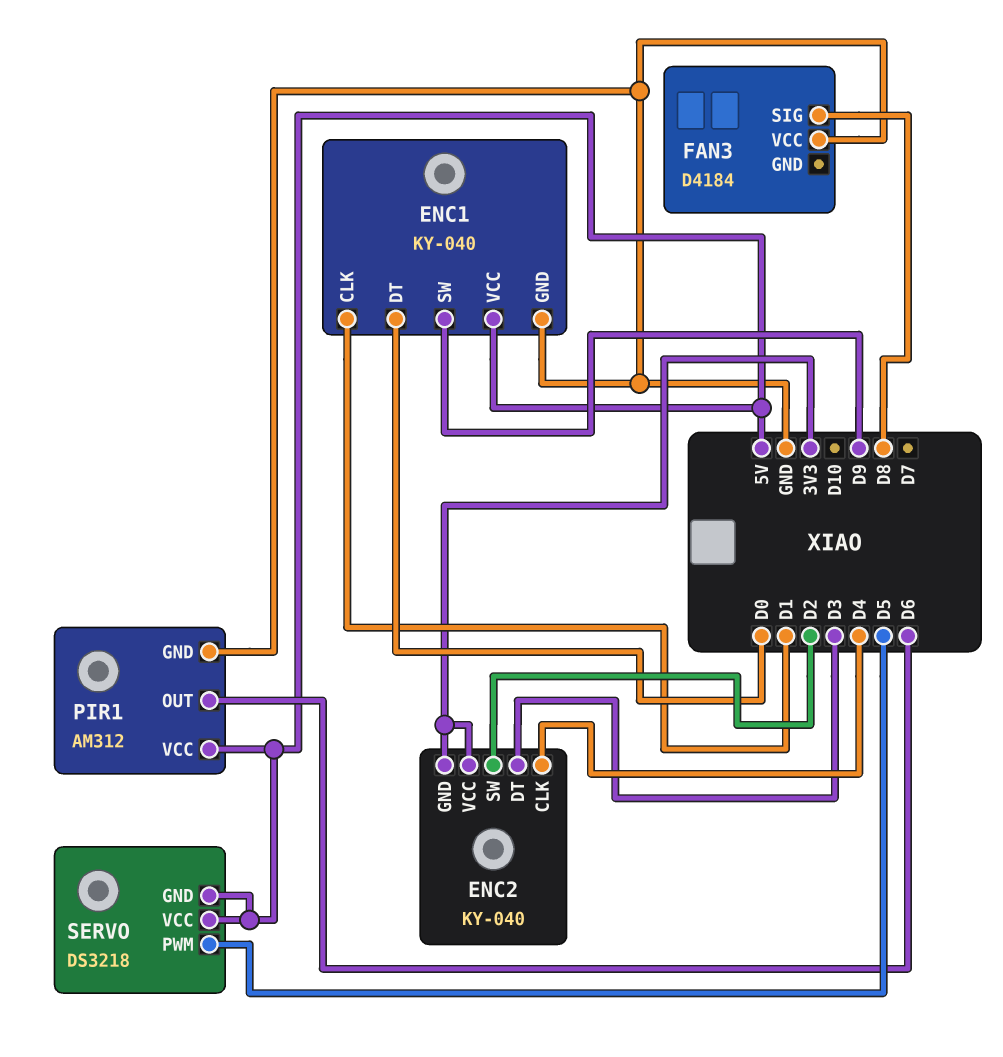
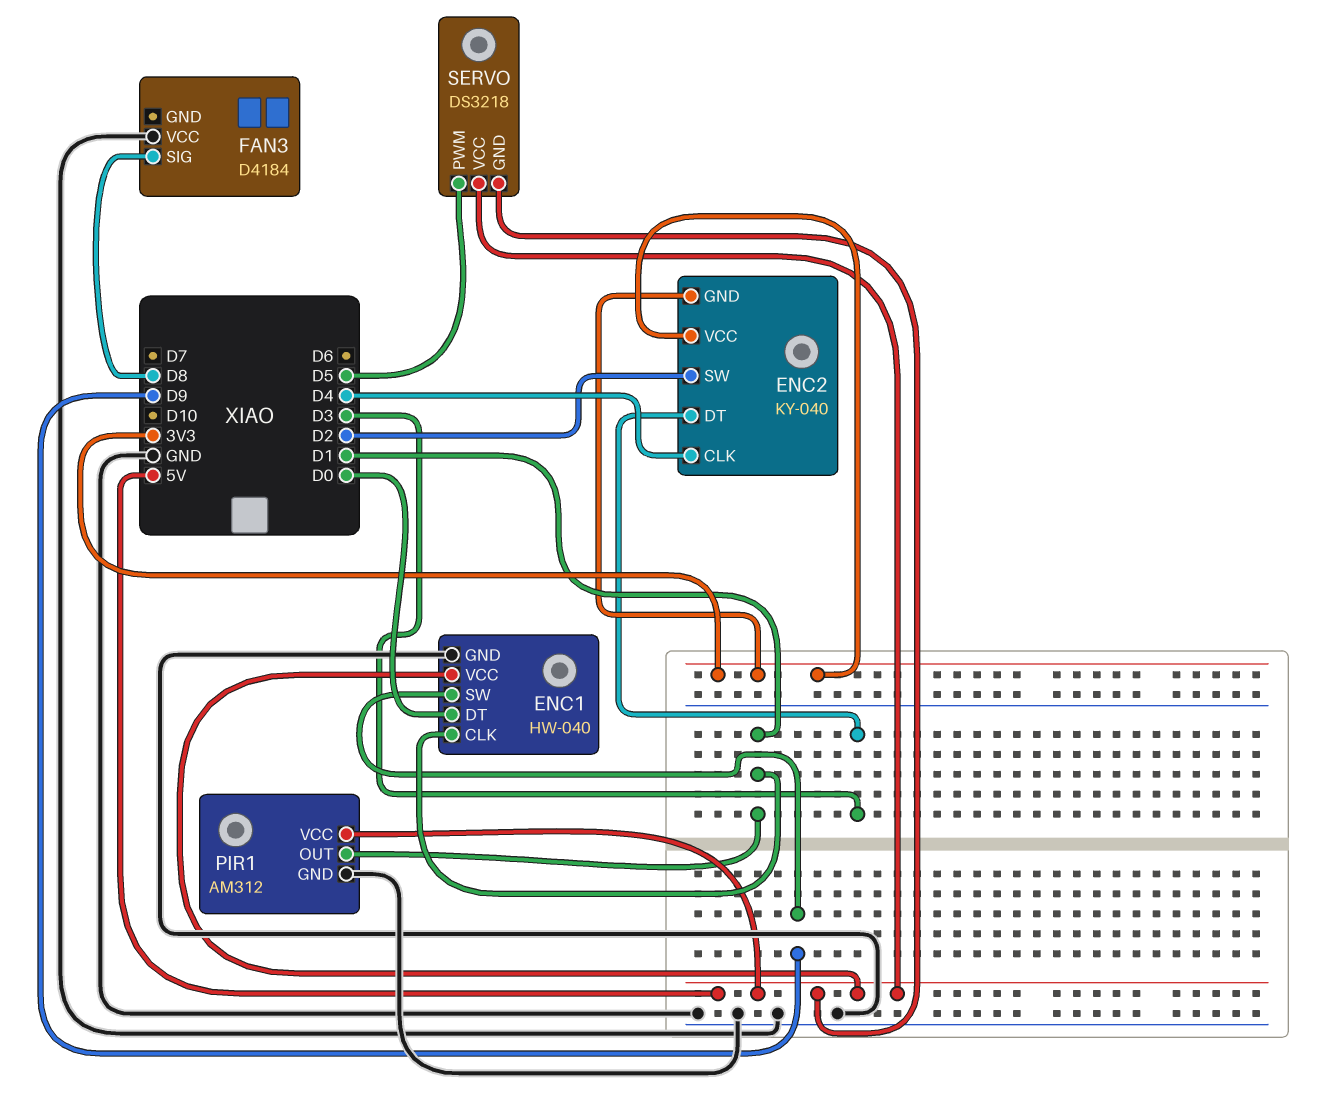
ENC1: KY-040 -> HW-040
PIR1 pin OUT: D6 -> D1

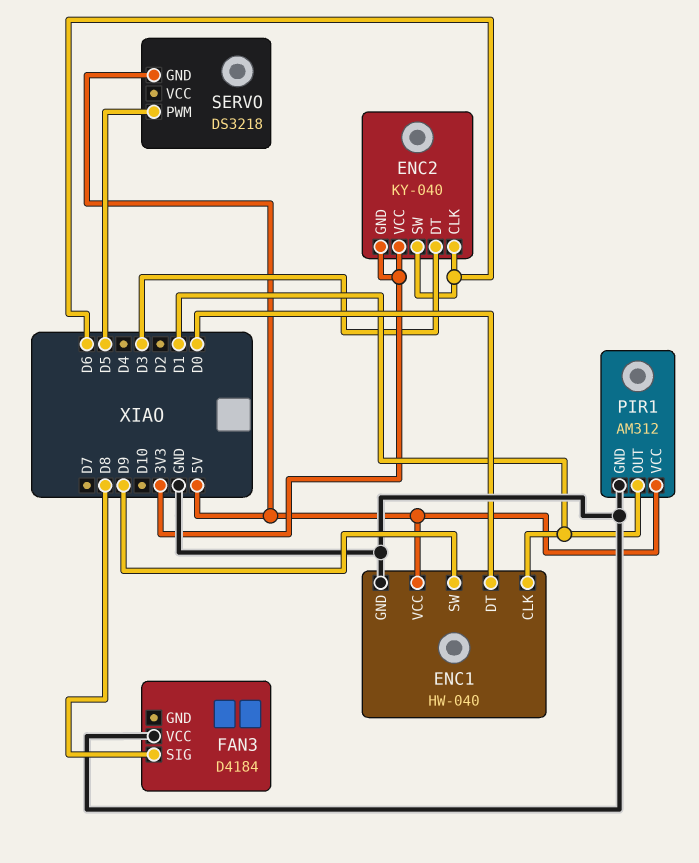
ENC2 pin CLK: D4 -> D6
ENC2 pin SW: D2 -> D6
SERVO pin VCC: 5V -> none

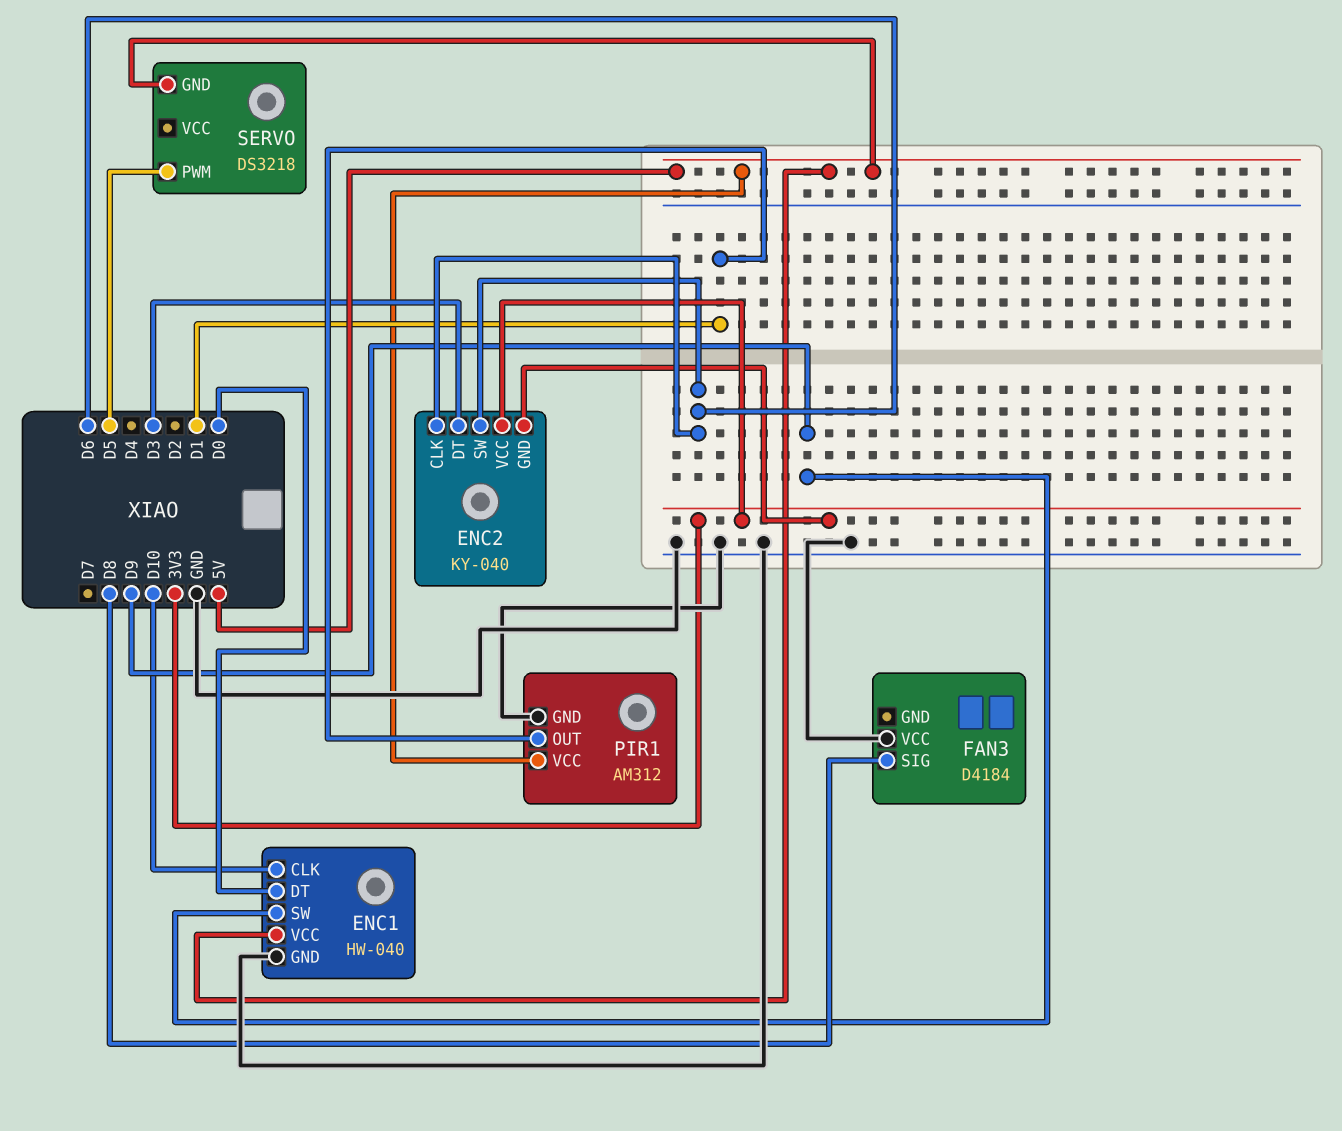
ENC1 pin CLK: D1 -> D10

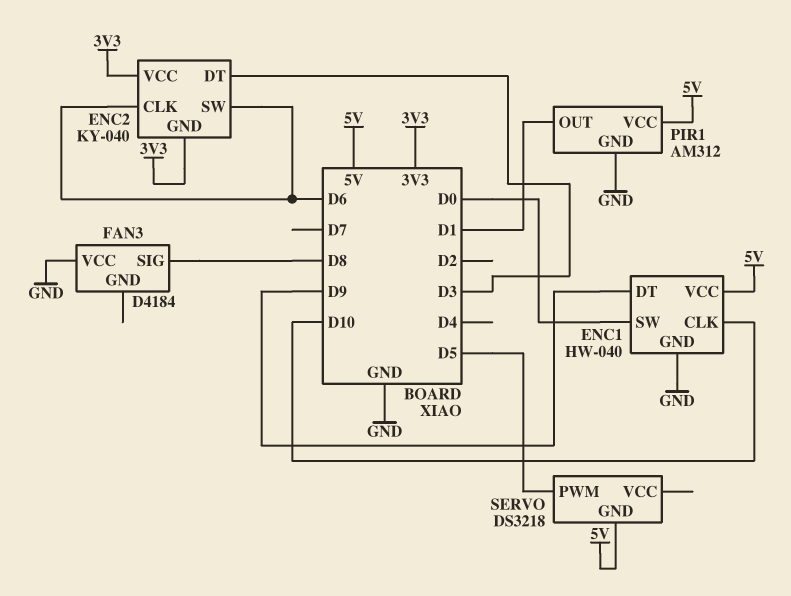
ENC1 pin DT: D0 -> D9
ENC1 pin SW: D9 -> D0

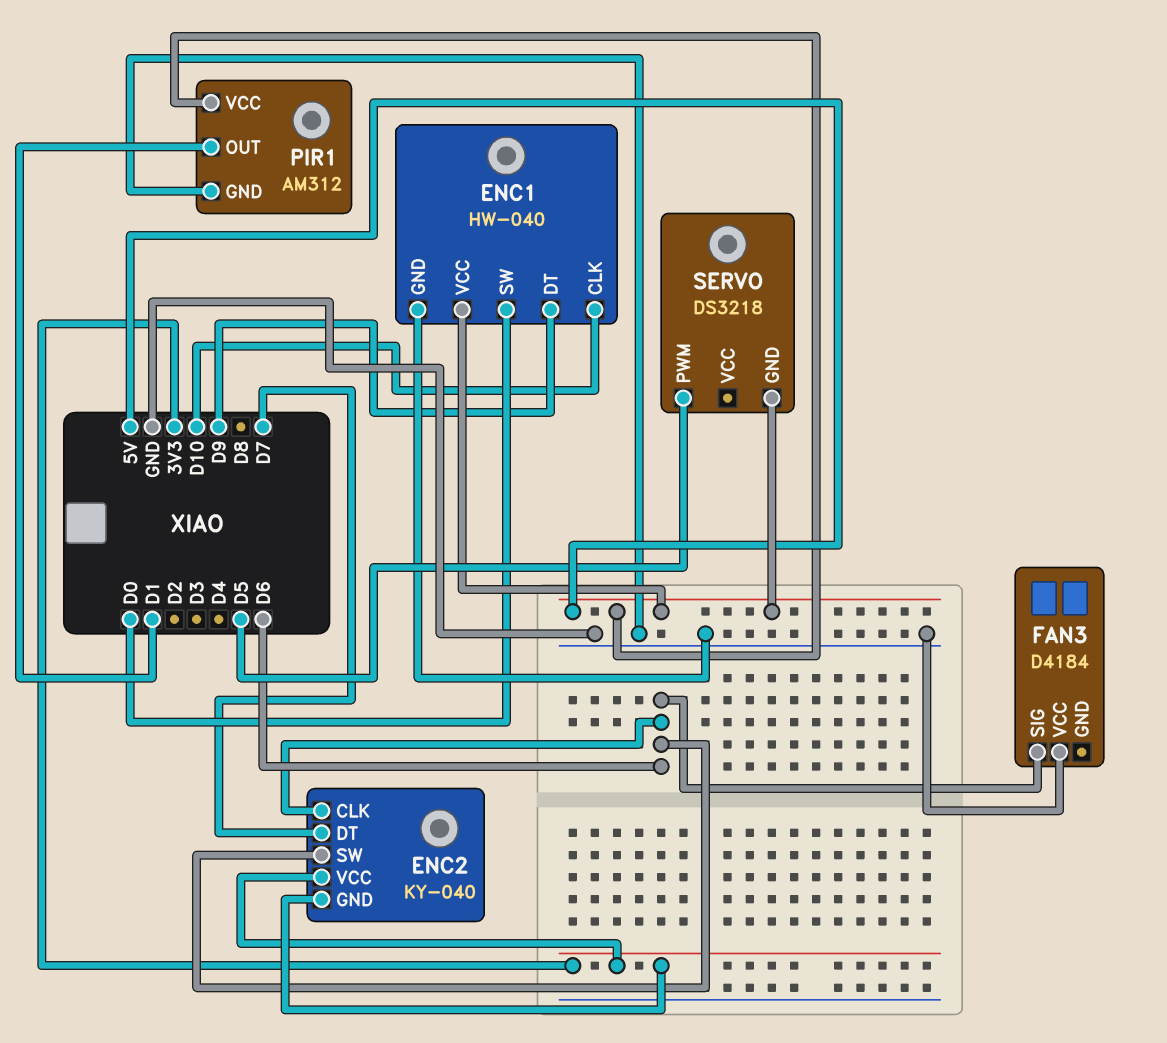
ENC2 pin DT: D3 -> D7
FAN3 pin SIG: D8 -> D6

